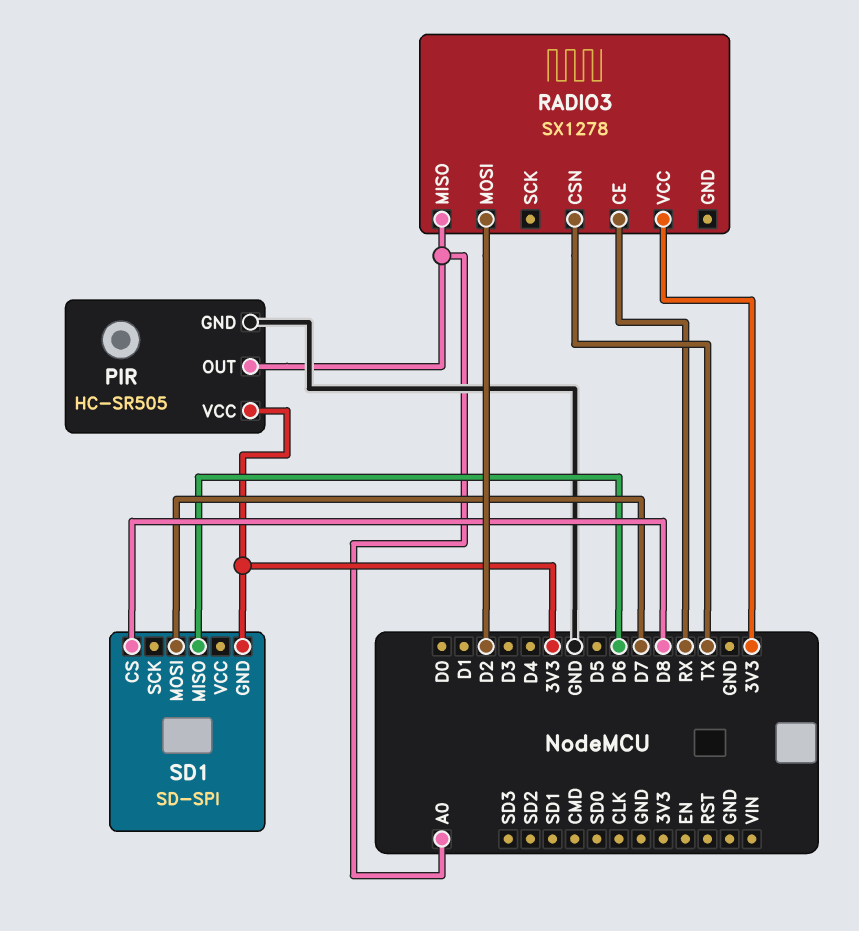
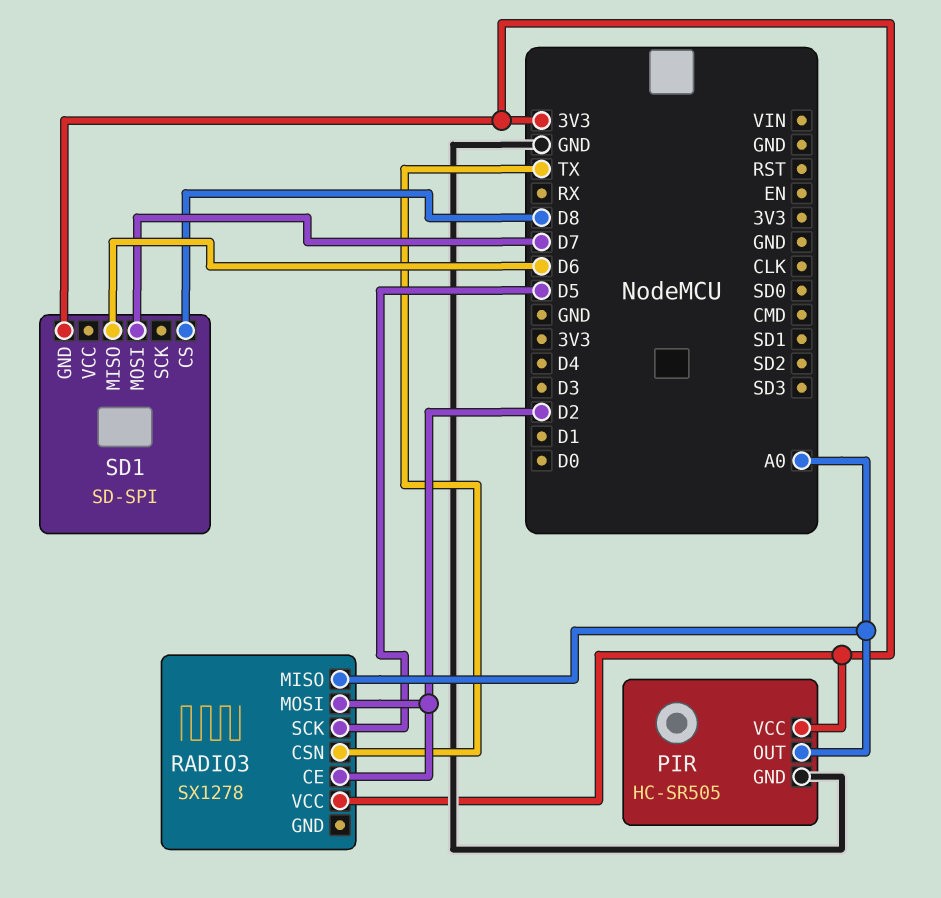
RADIO3 pin CE: RX -> D2
RADIO3 pin SCK: none -> D5

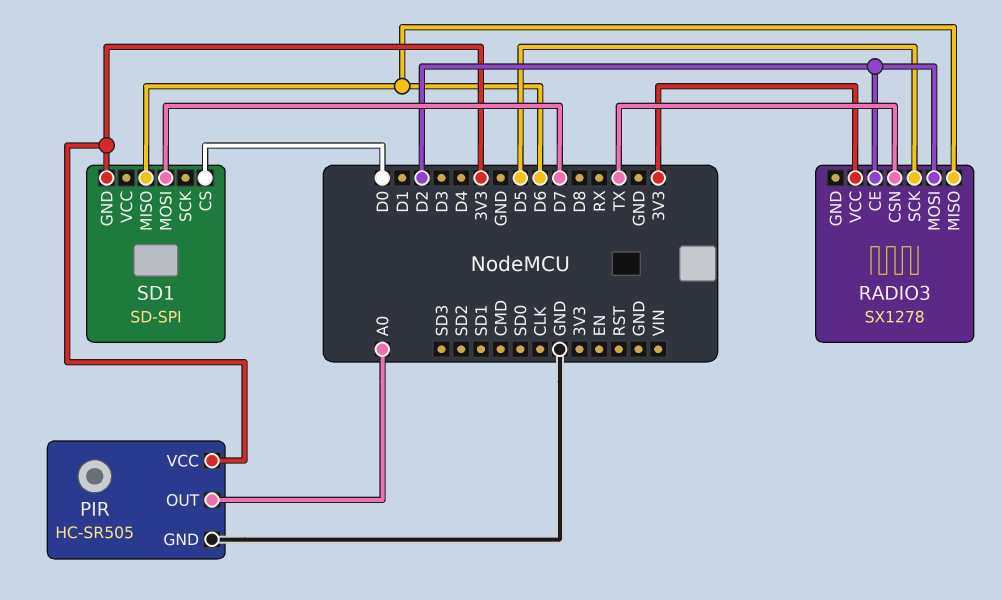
RADIO3 pin MISO: A0 -> D6
SD1 pin CS: D8 -> D0

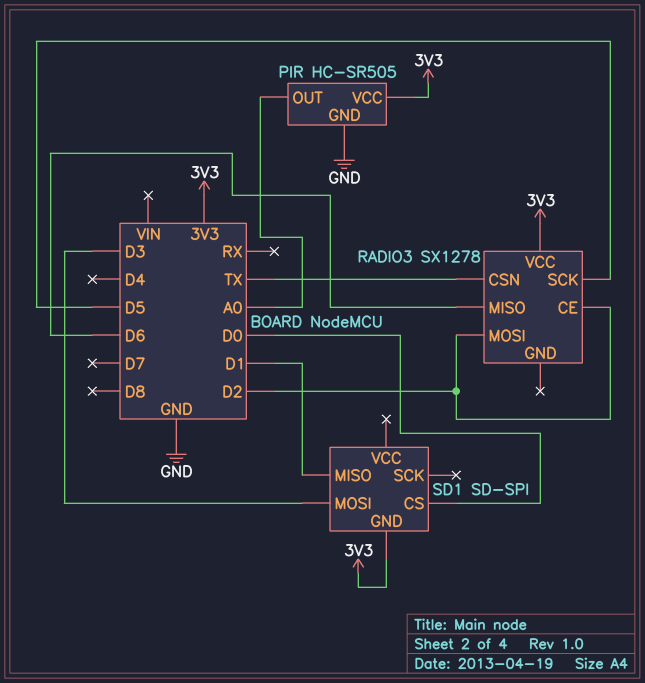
SD1 pin MISO: D6 -> D1
SD1 pin MOSI: D7 -> D3

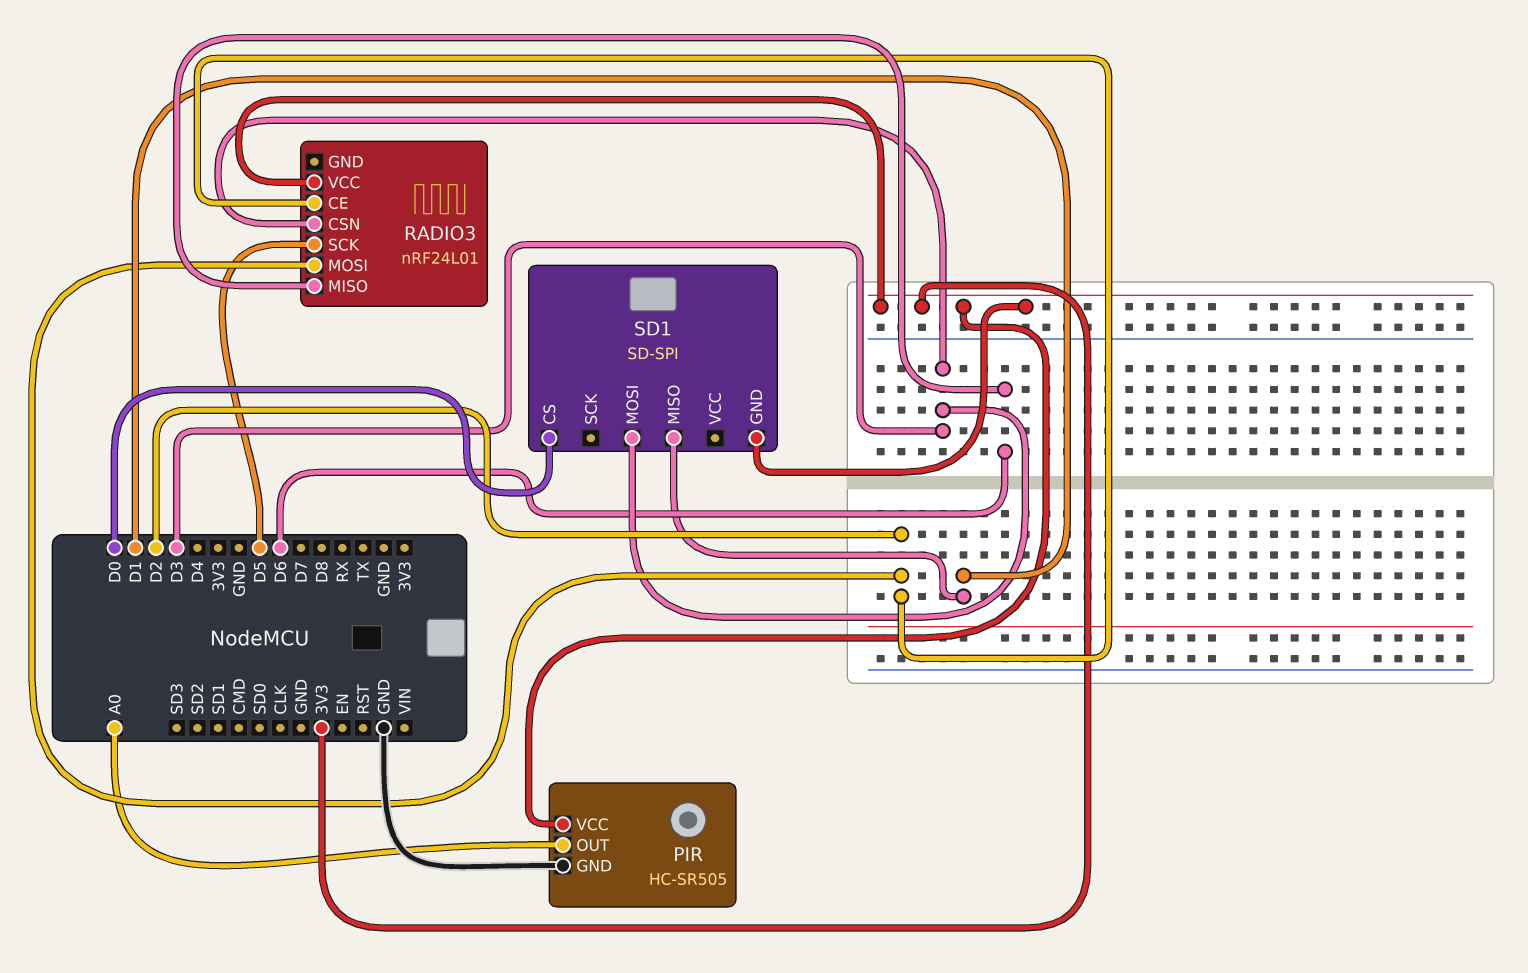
RADIO3: SX1278 -> nRF24L01
RADIO3 pin CSN: TX -> D3

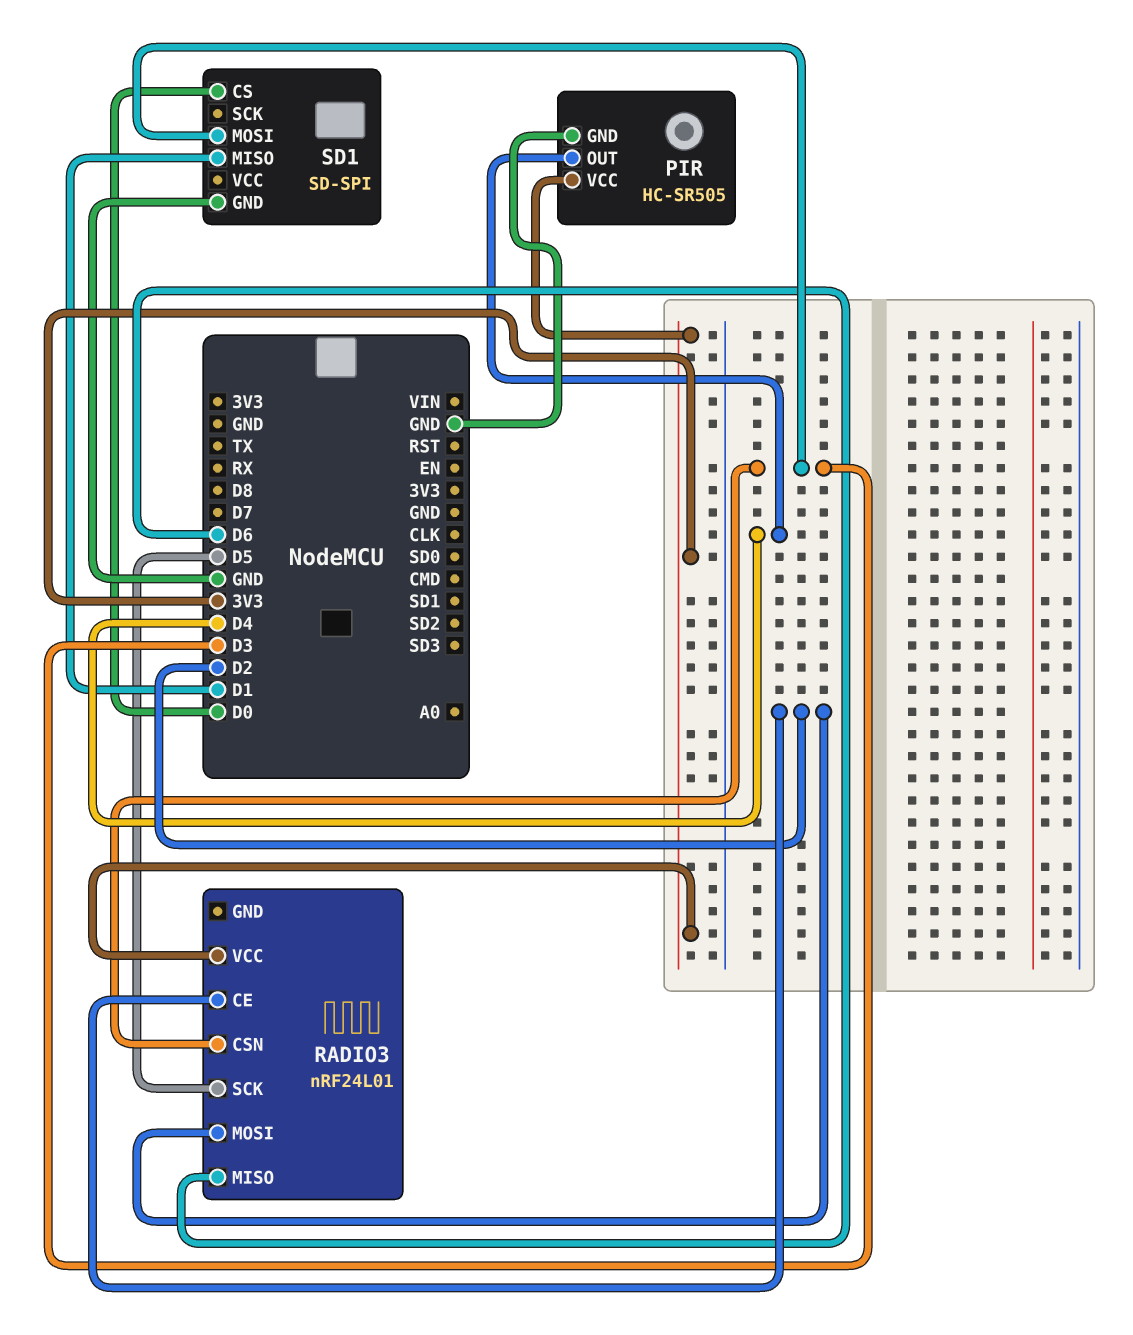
PIR pin OUT: A0 -> D4
SD1 pin GND: 3V3 -> GND

